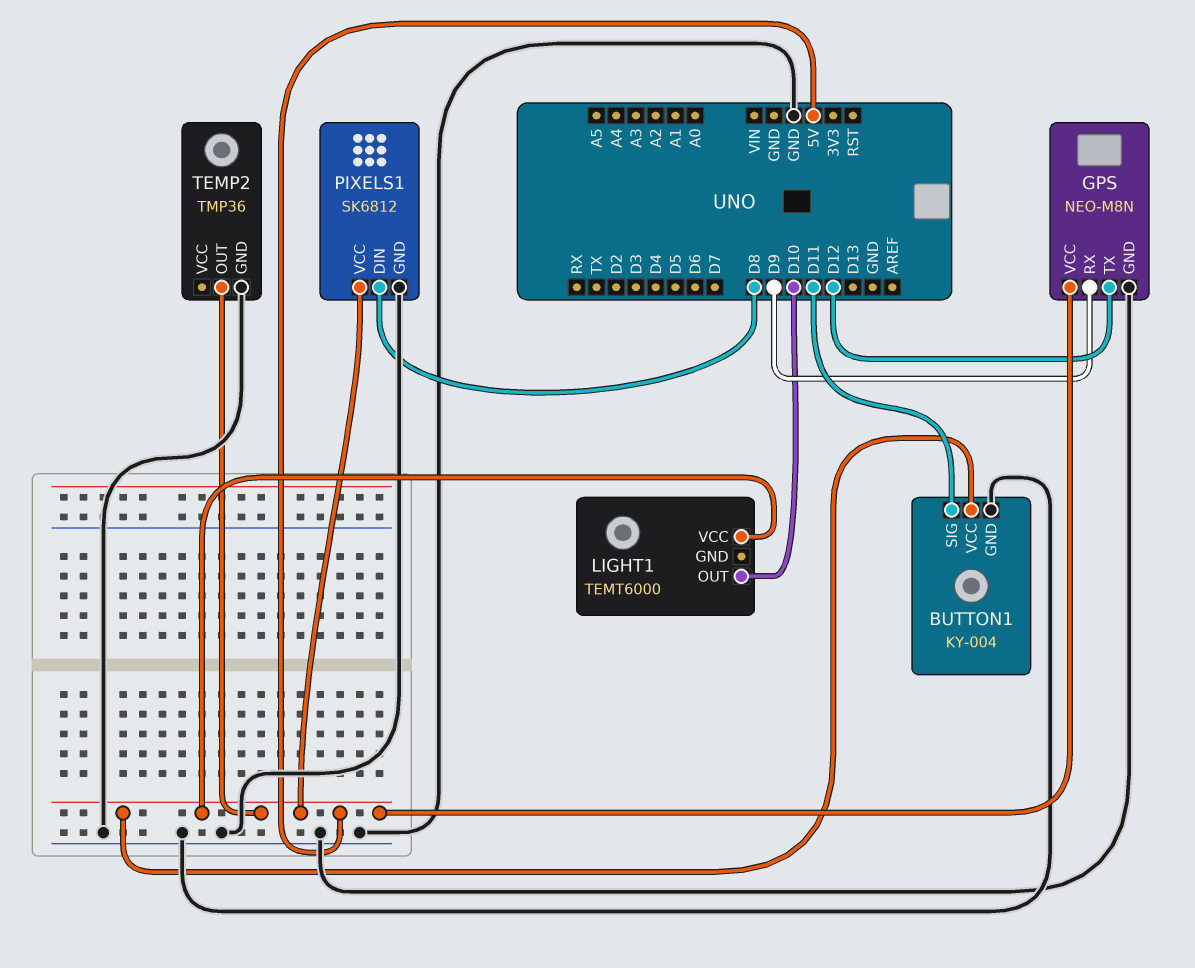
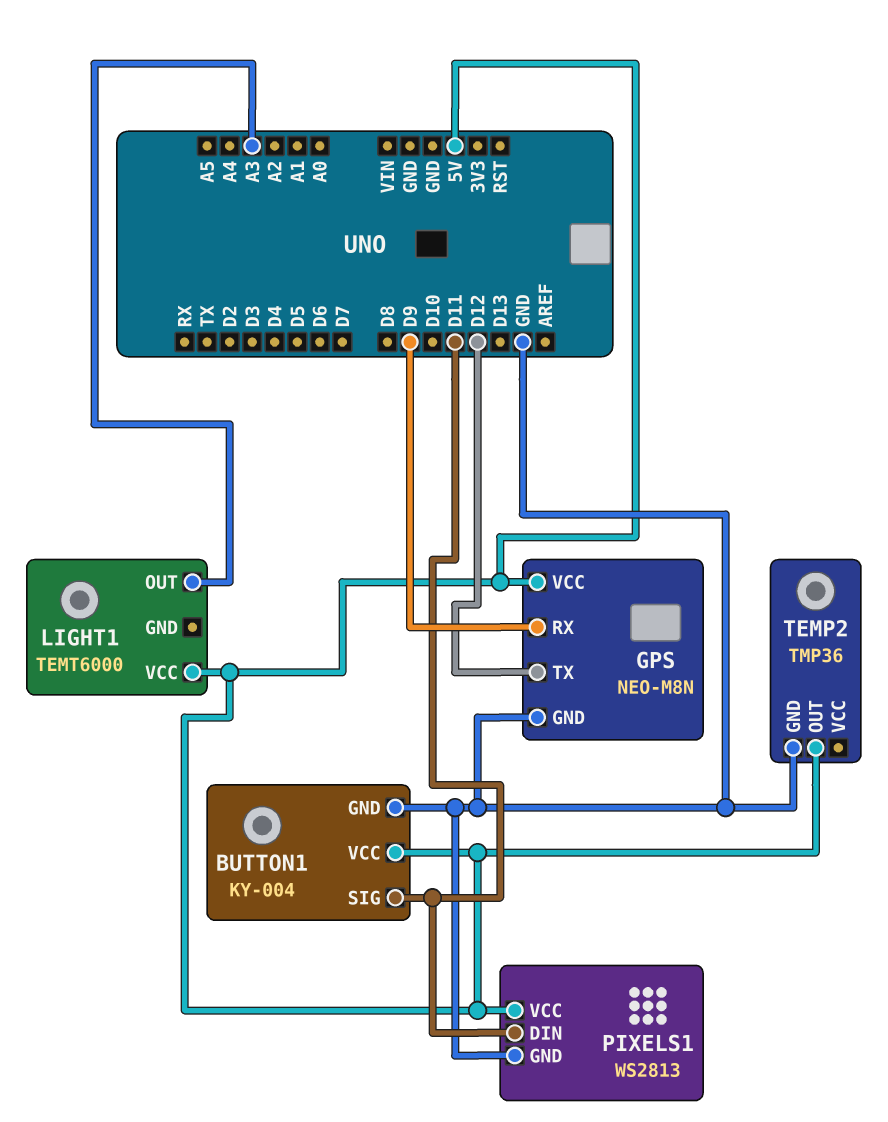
LIGHT1 pin OUT: D10 -> A3
PIXELS1: SK6812 -> WS2813
PIXELS1 pin DIN: D8 -> D11

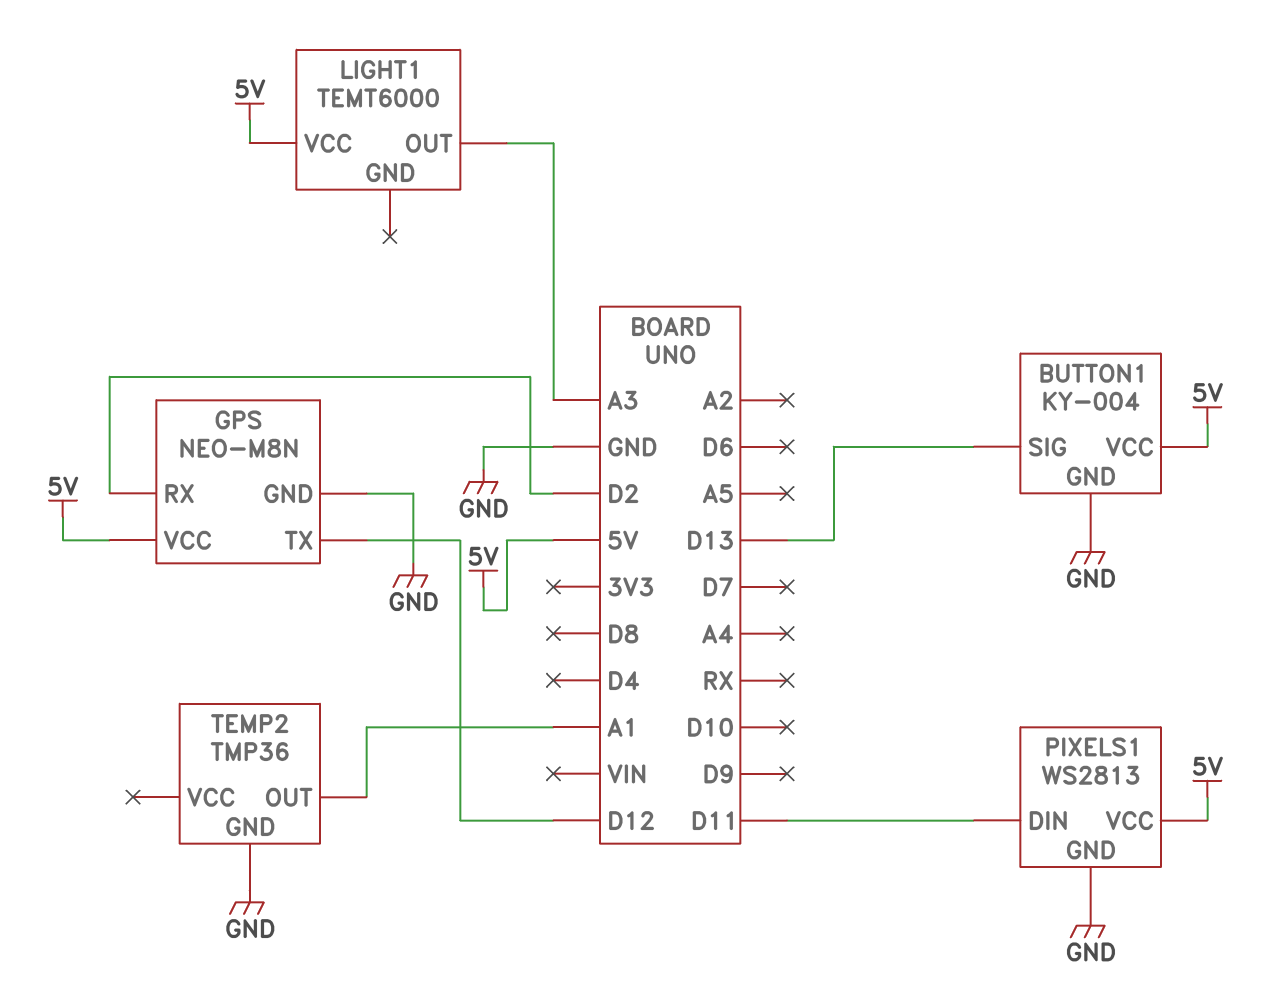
BUTTON1 pin SIG: D11 -> D13
GPS pin RX: D9 -> D2
TEMP2 pin OUT: 5V -> A1

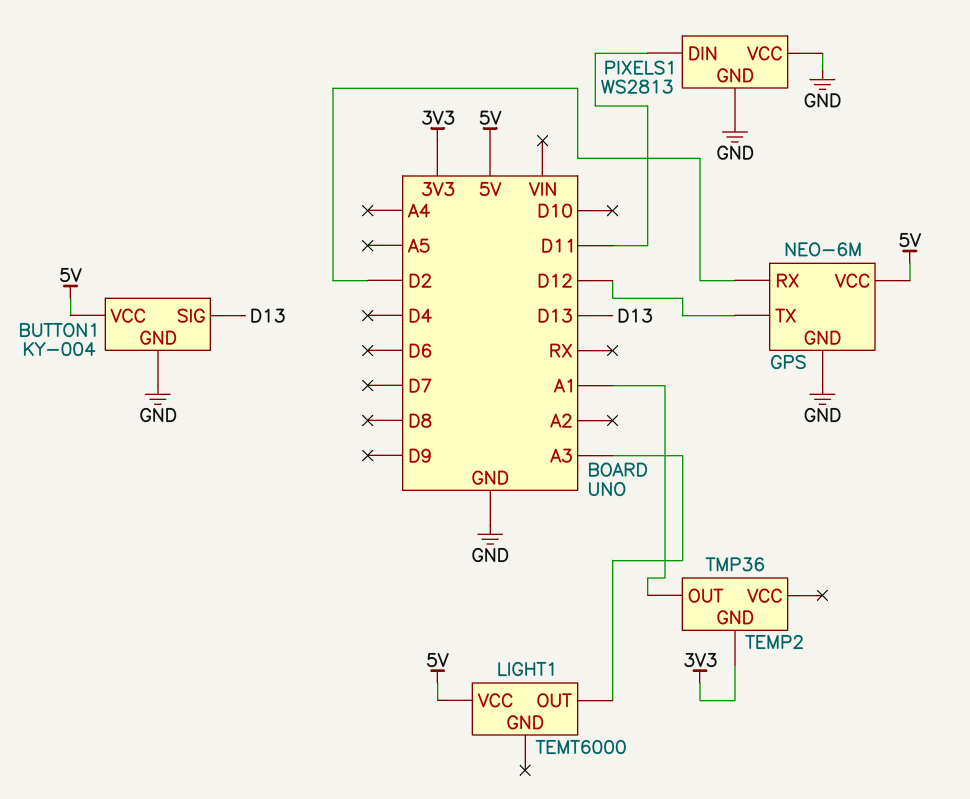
GPS: NEO-M8N -> NEO-6M
PIXELS1 pin VCC: 5V -> GND
TEMP2 pin GND: GND -> 3V3

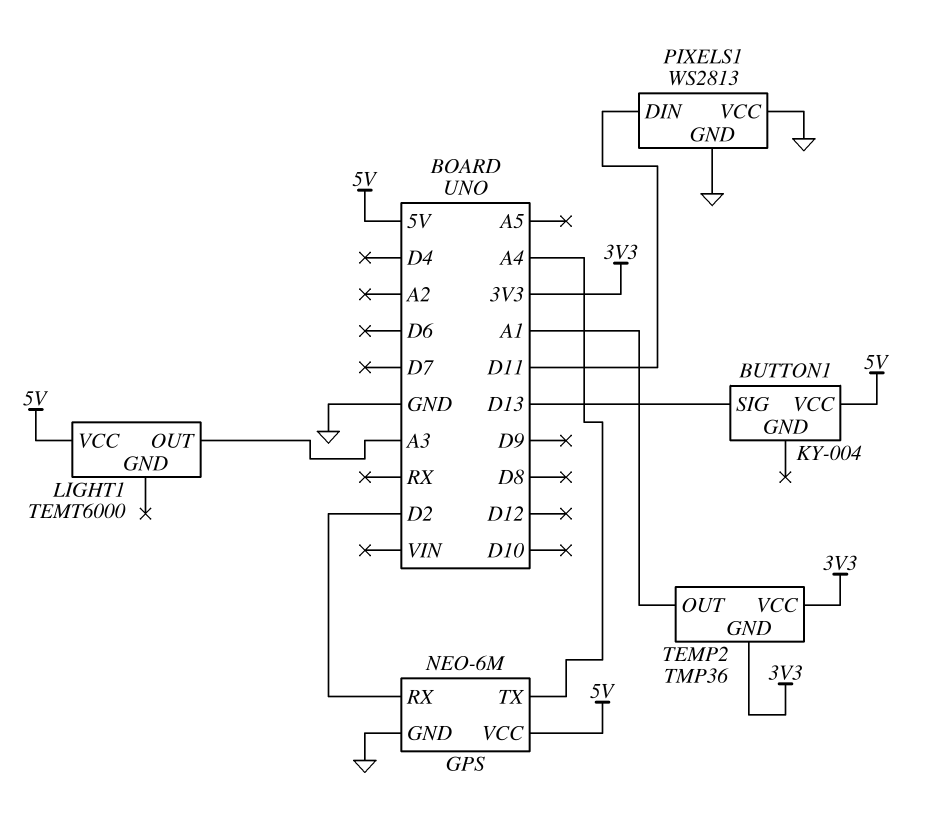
BUTTON1 pin GND: GND -> none
GPS pin TX: D12 -> A4
TEMP2 pin VCC: none -> 3V3

